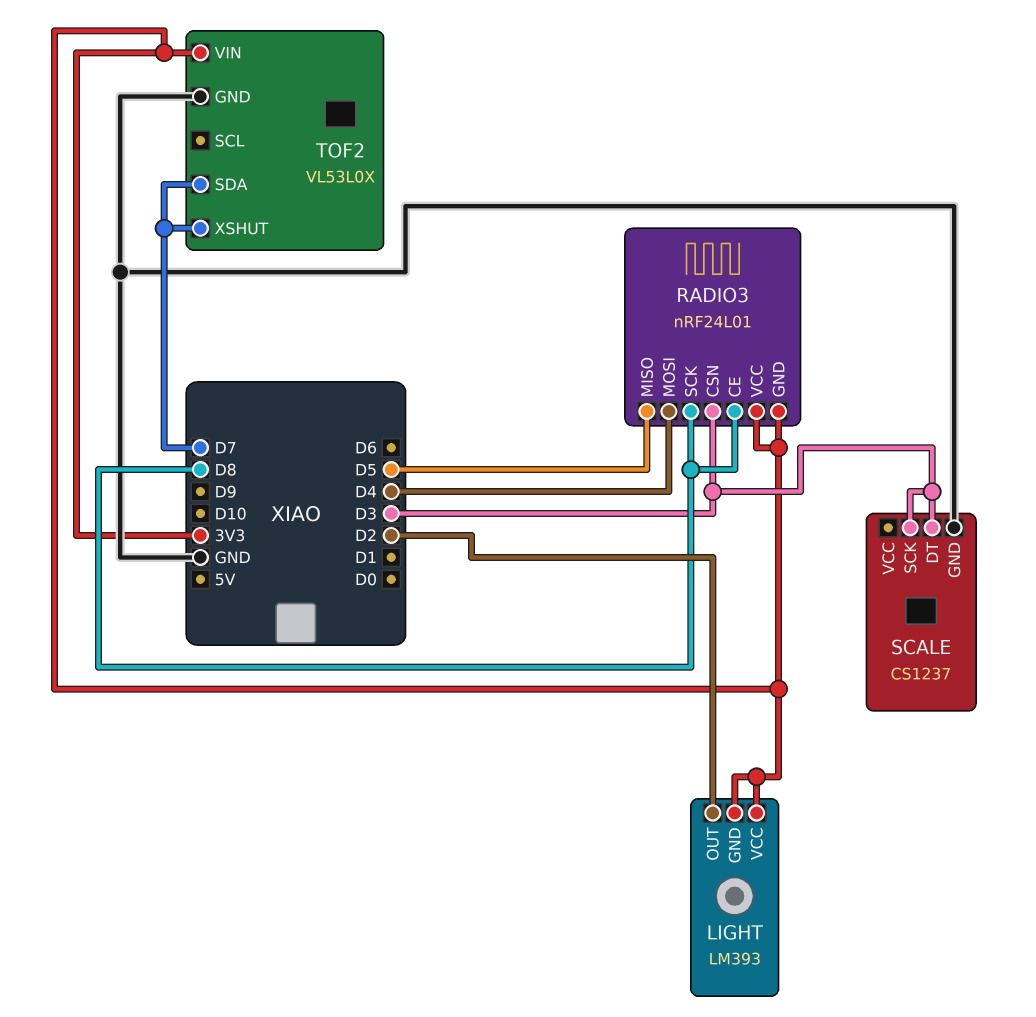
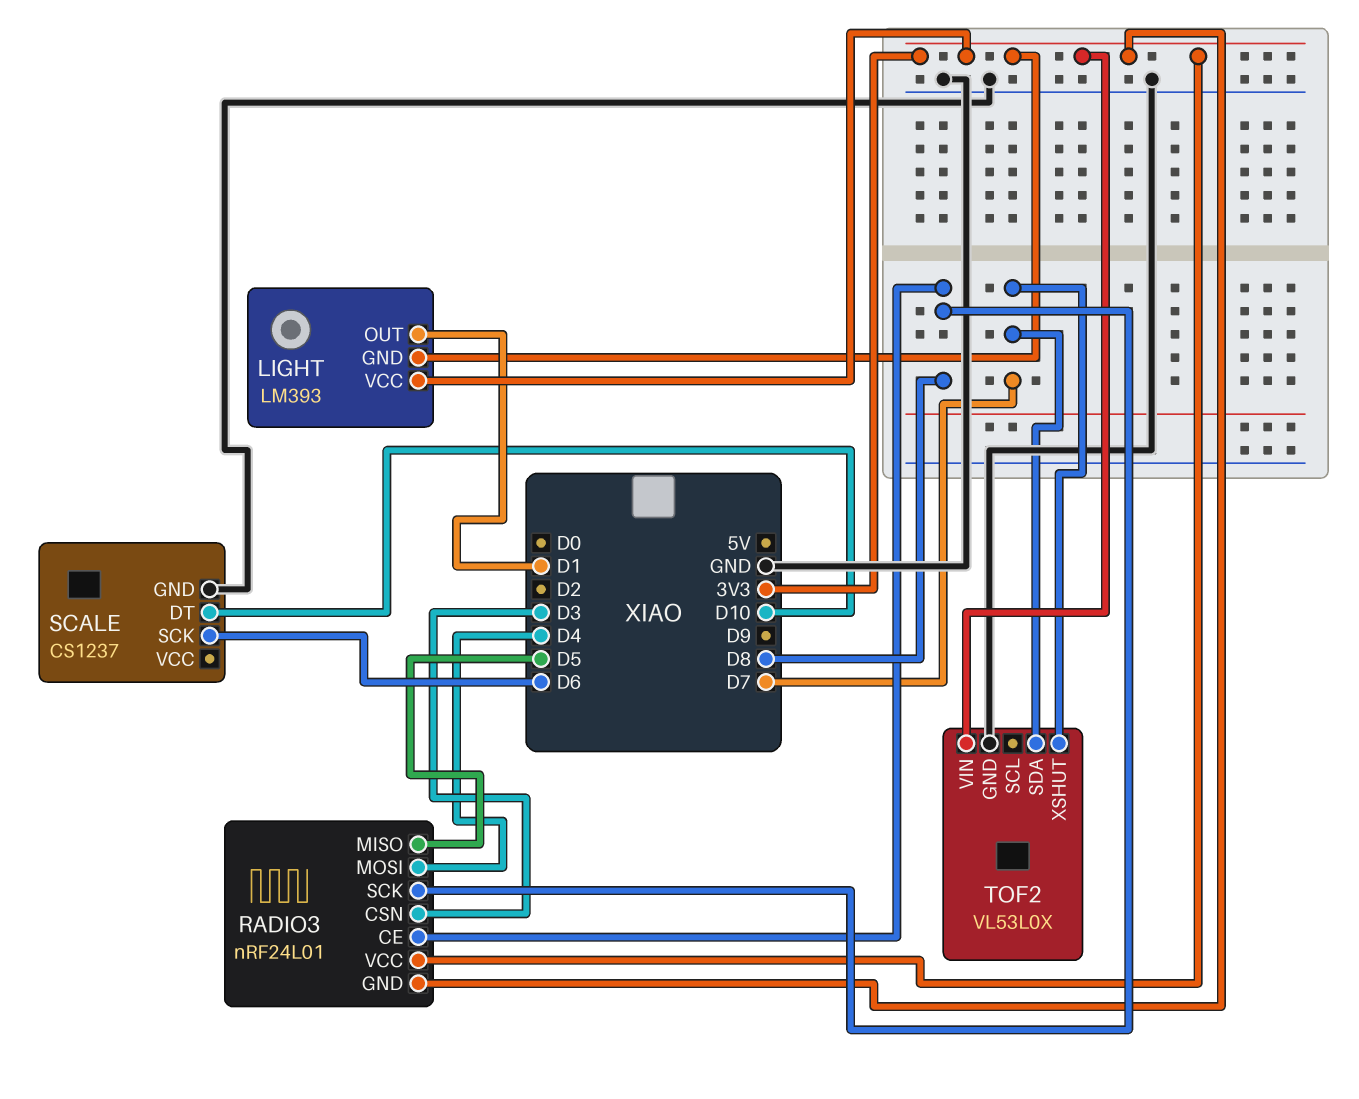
LIGHT pin OUT: D2 -> D1
SCALE pin DT: D3 -> D10
SCALE pin SCK: D3 -> D6

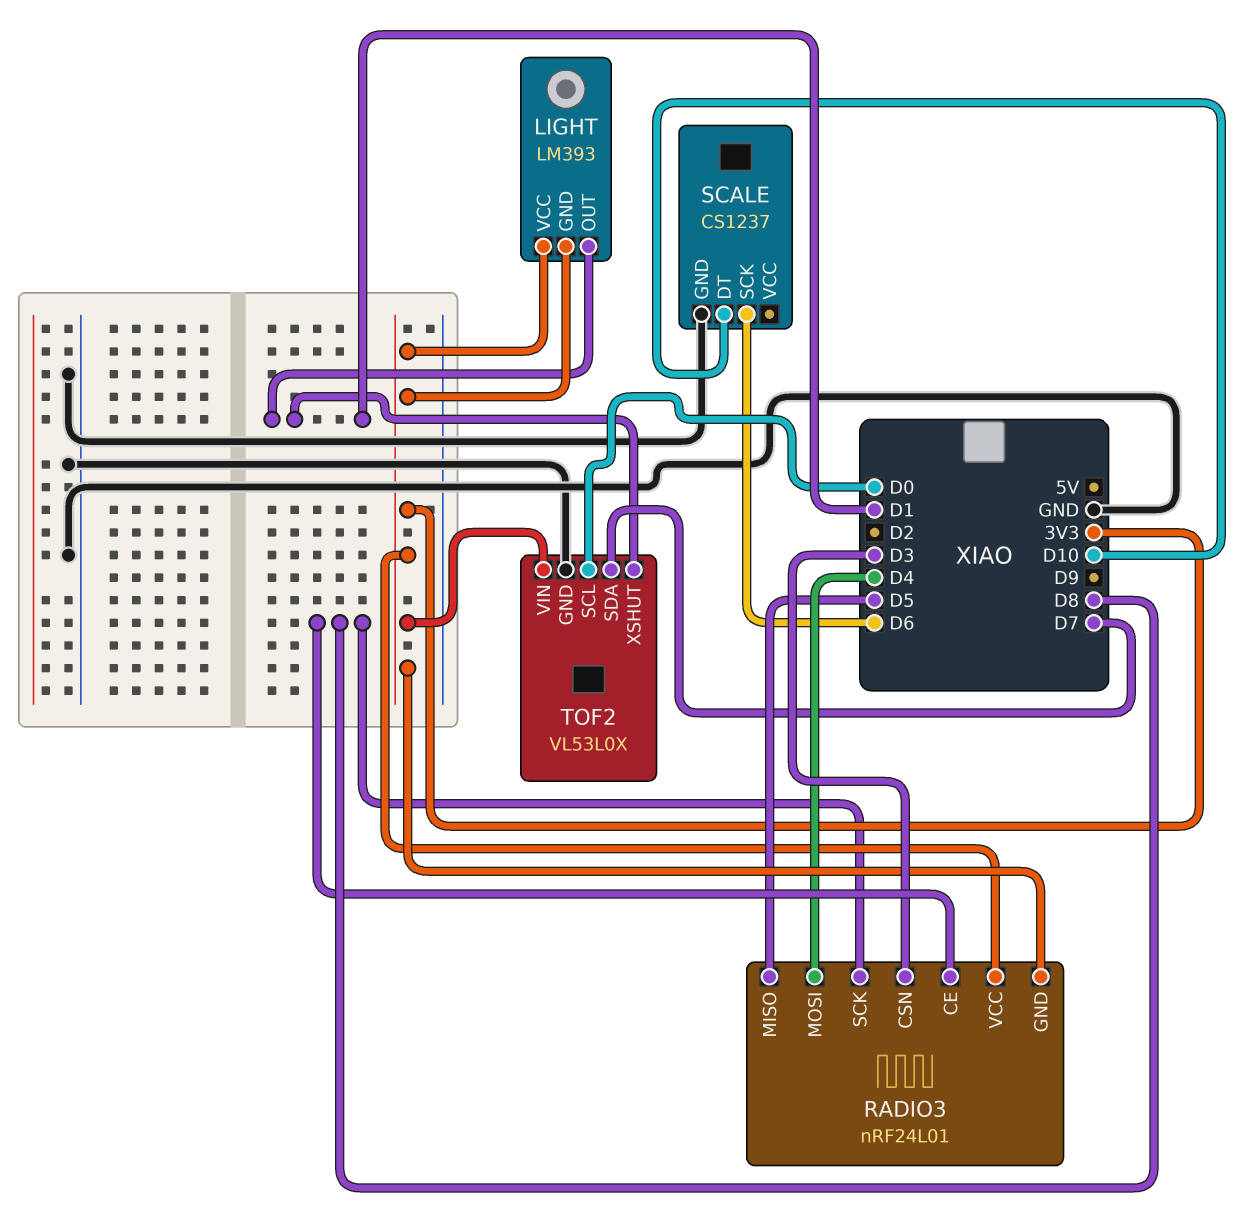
TOF2 pin SCL: none -> D0
TOF2 pin XSHUT: D7 -> D1

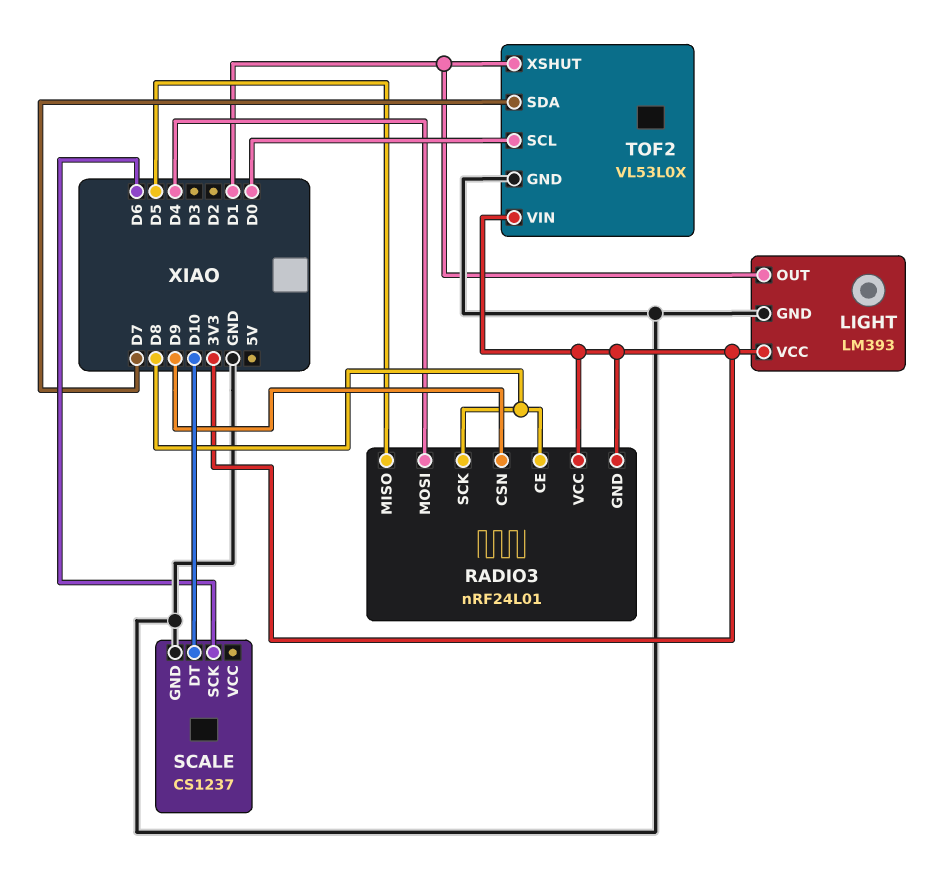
LIGHT pin GND: 3V3 -> GND
RADIO3 pin CSN: D3 -> D9

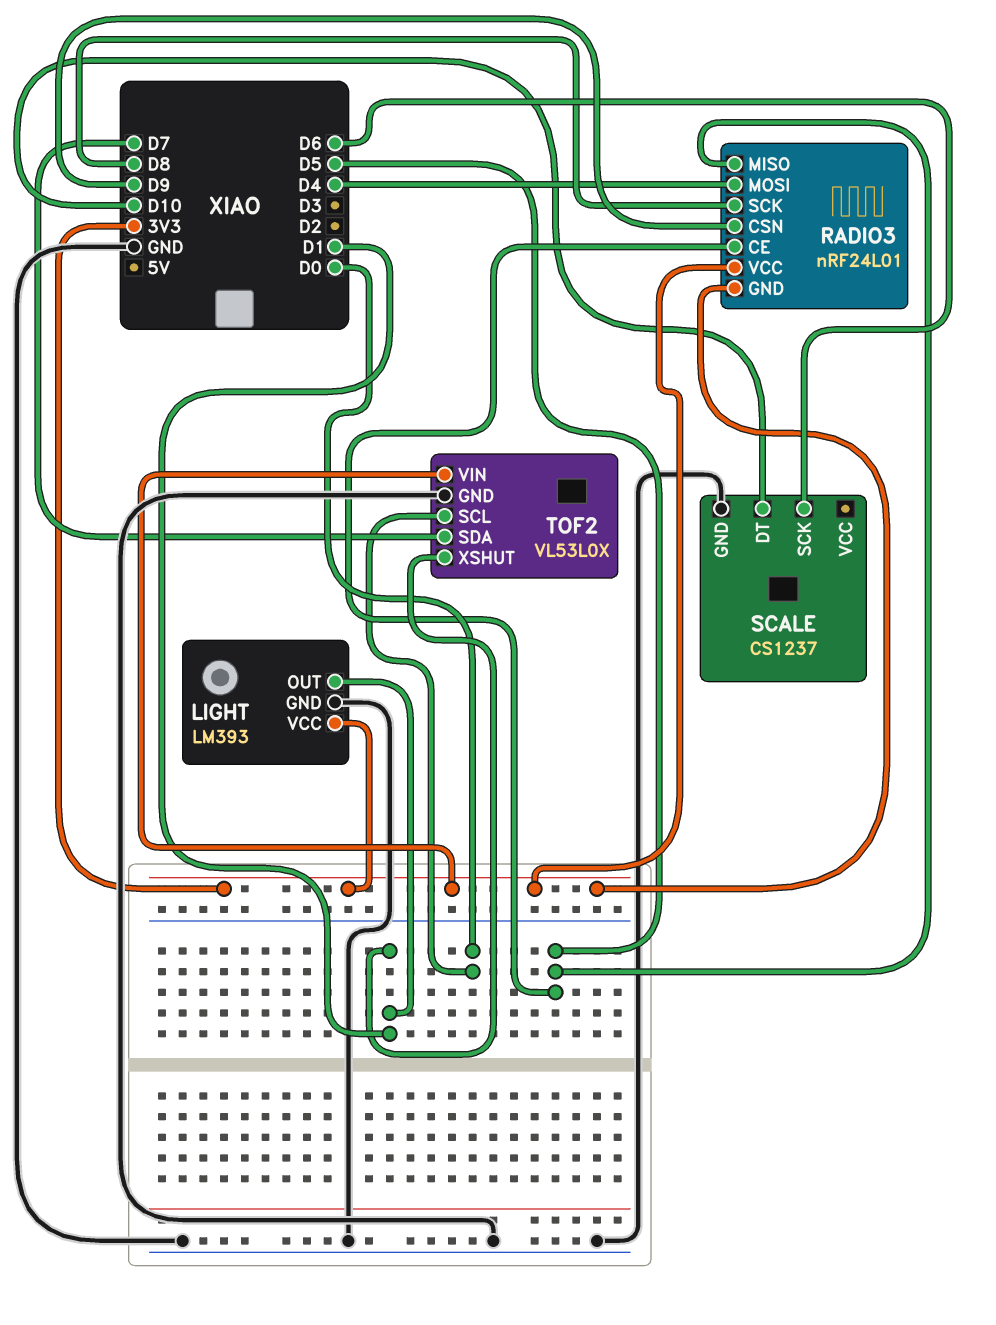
RADIO3 pin CE: D8 -> D5

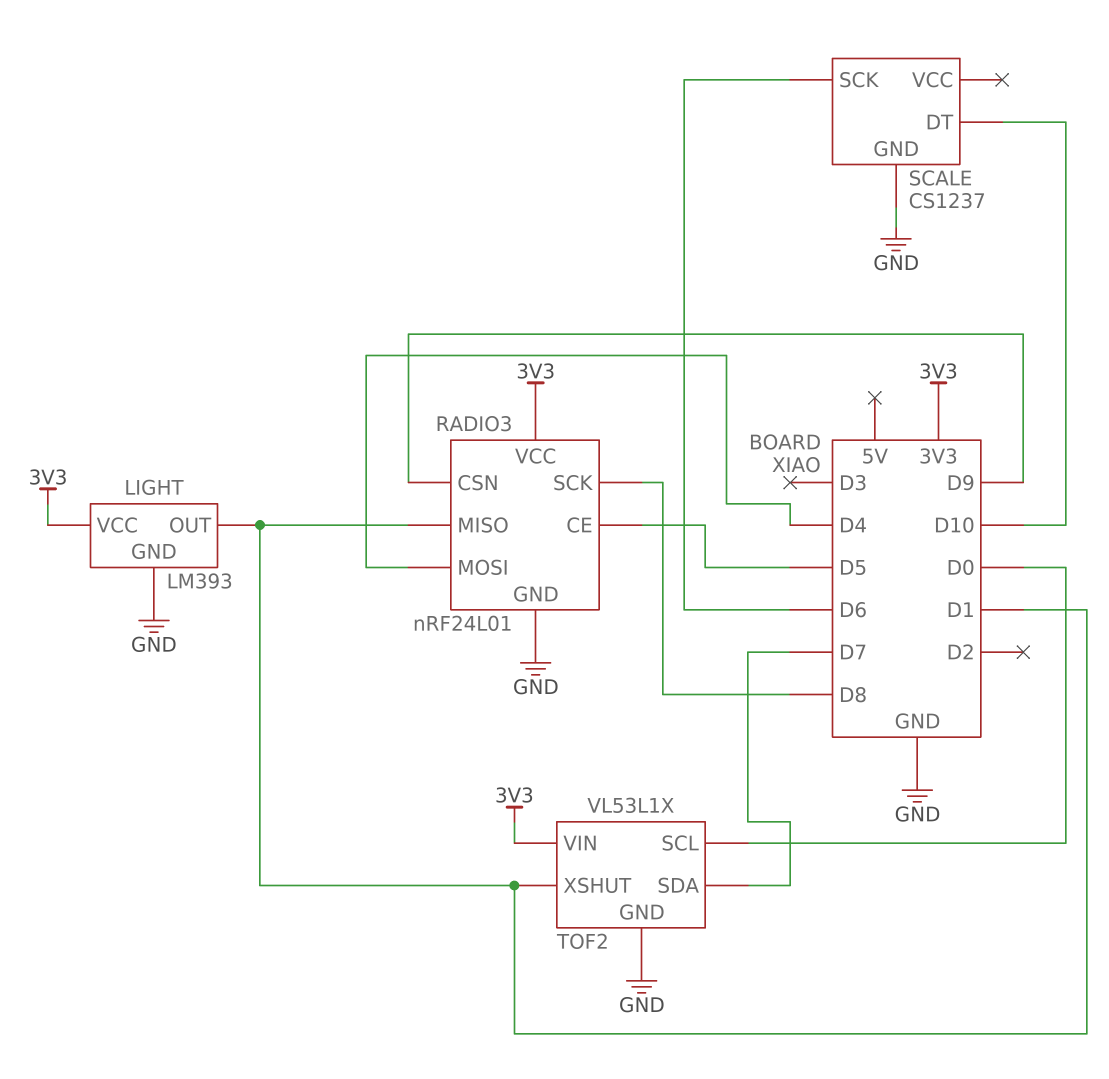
RADIO3 pin GND: 3V3 -> GND
RADIO3 pin MISO: D5 -> D1
TOF2: VL53L0X -> VL53L1X

